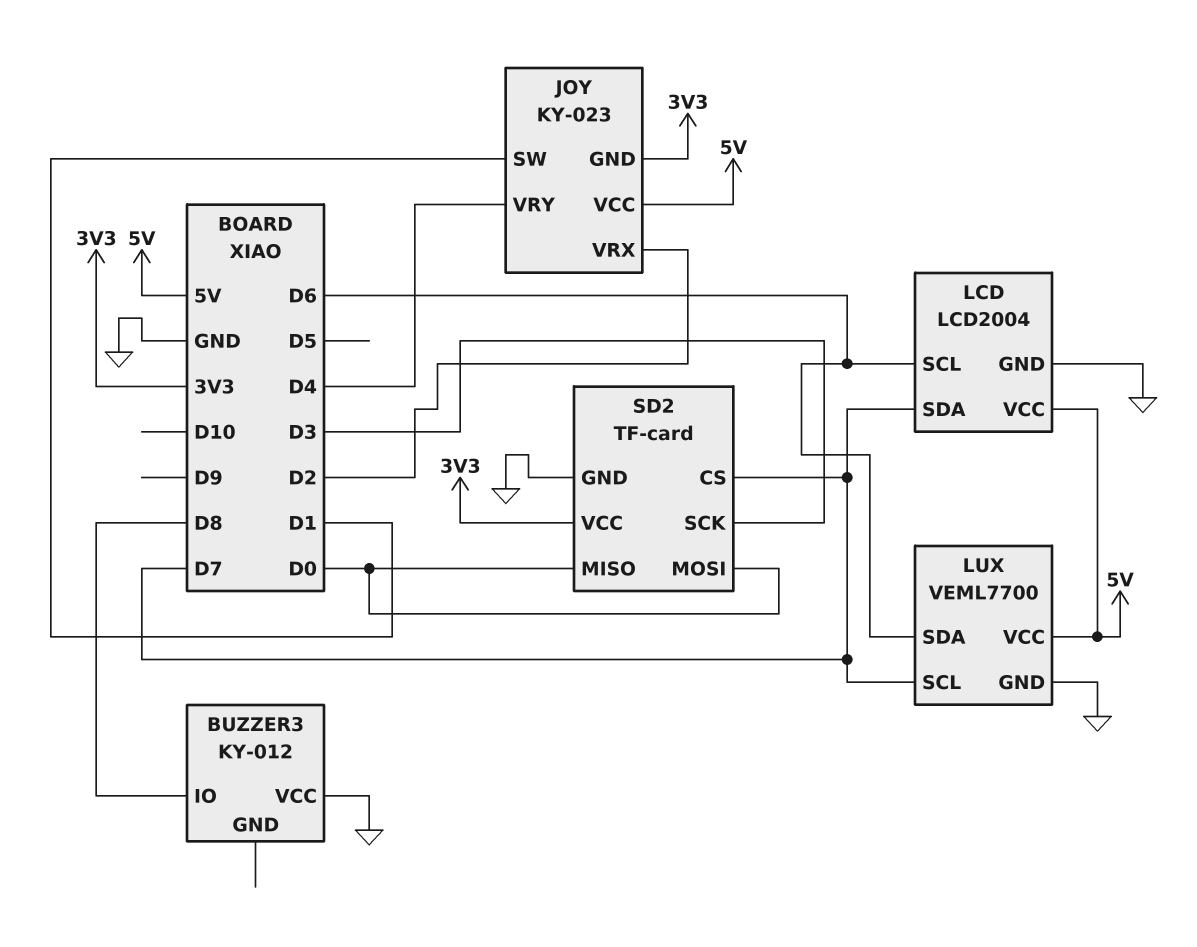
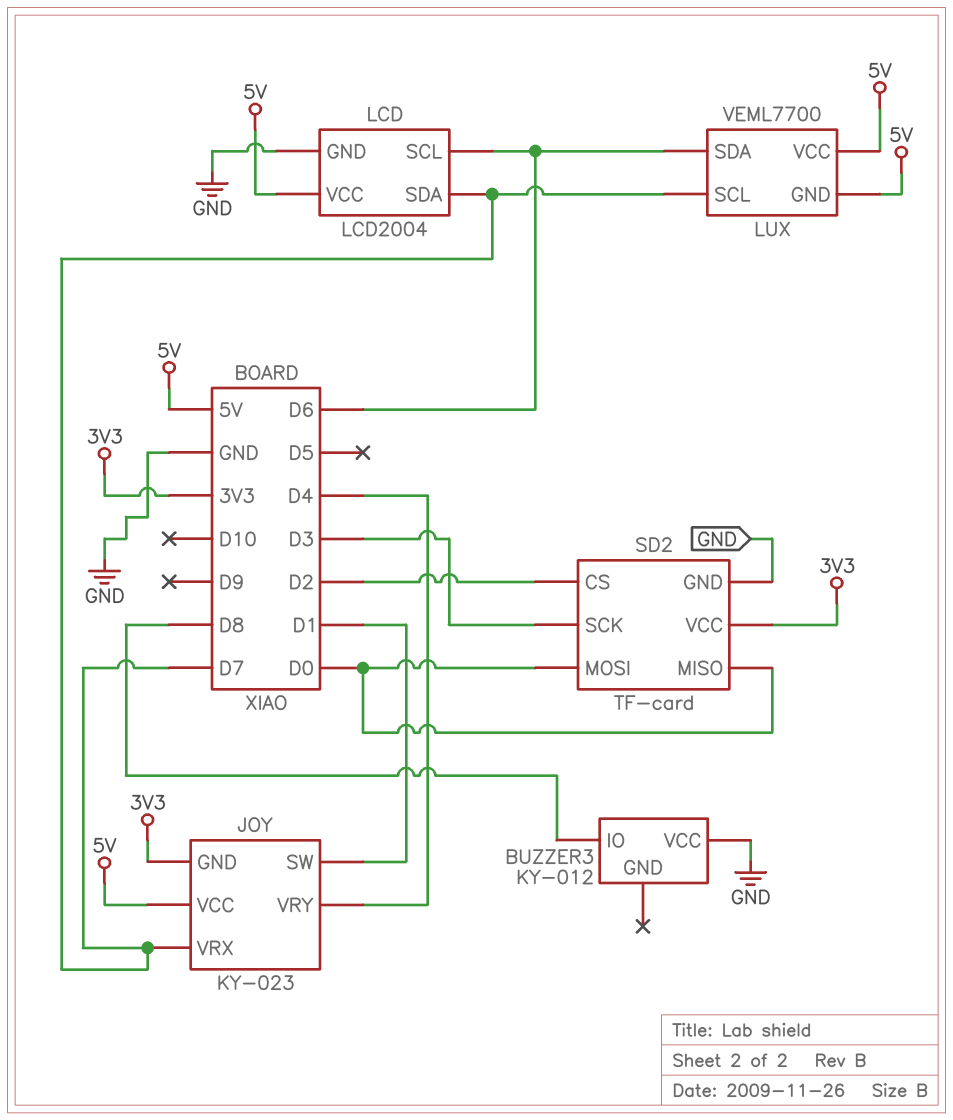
JOY pin VRX: D2 -> D7
LUX pin GND: GND -> 5V
SD2 pin CS: D7 -> D2

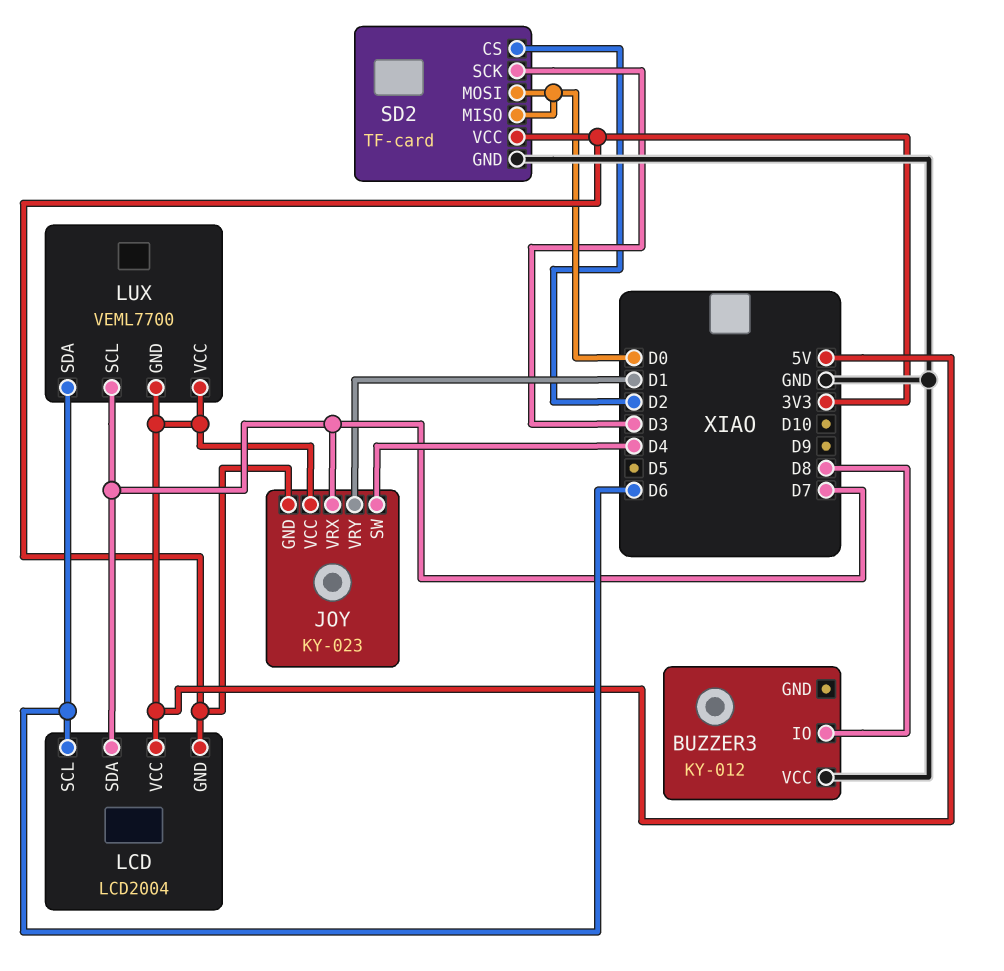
JOY pin SW: D1 -> D4
JOY pin VRY: D4 -> D1
LCD pin GND: GND -> 3V3

